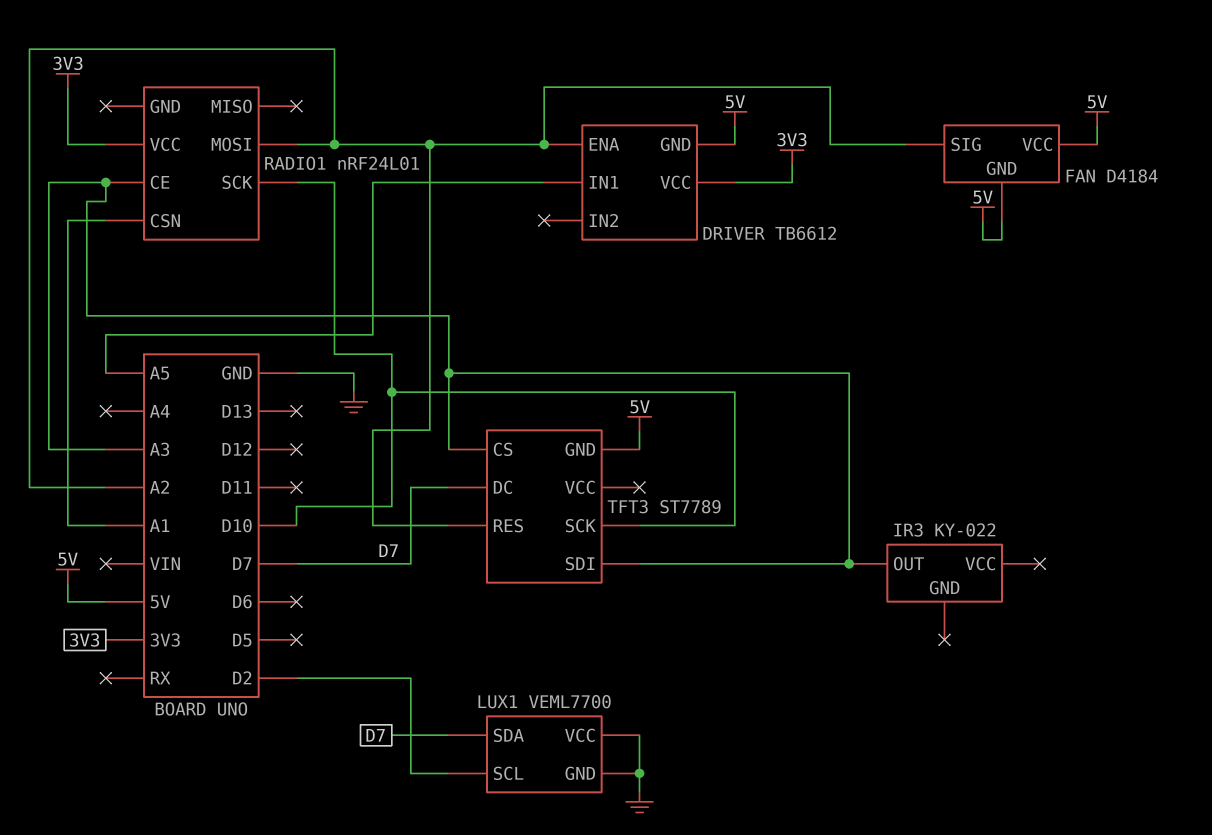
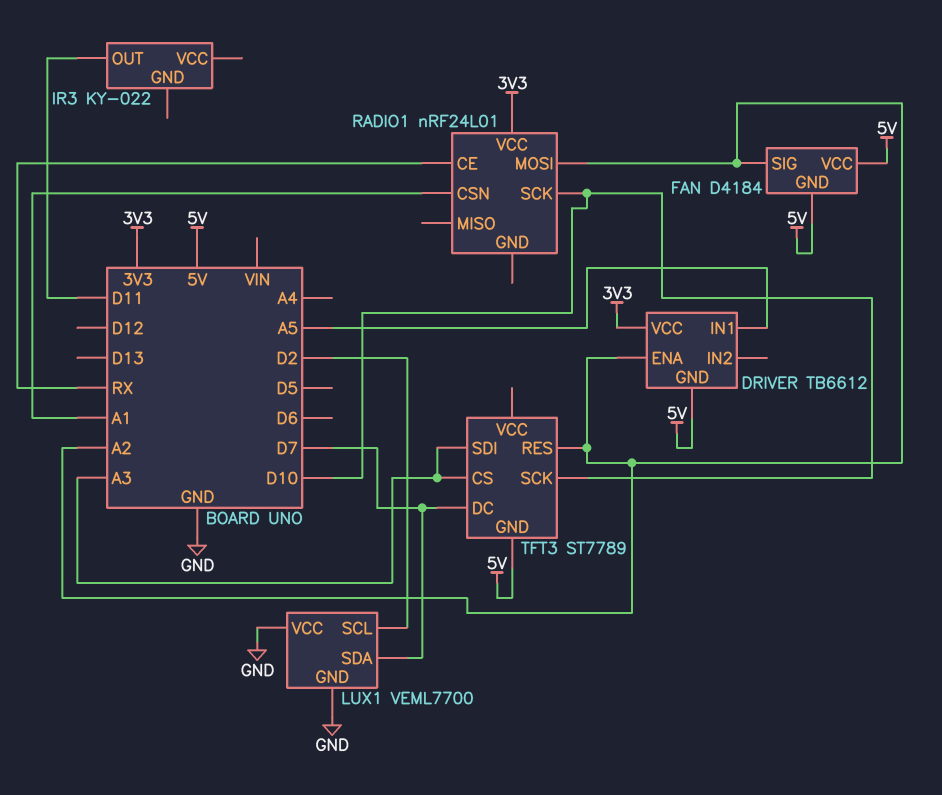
IR3 pin OUT: A3 -> D11
RADIO1 pin CE: A3 -> RX

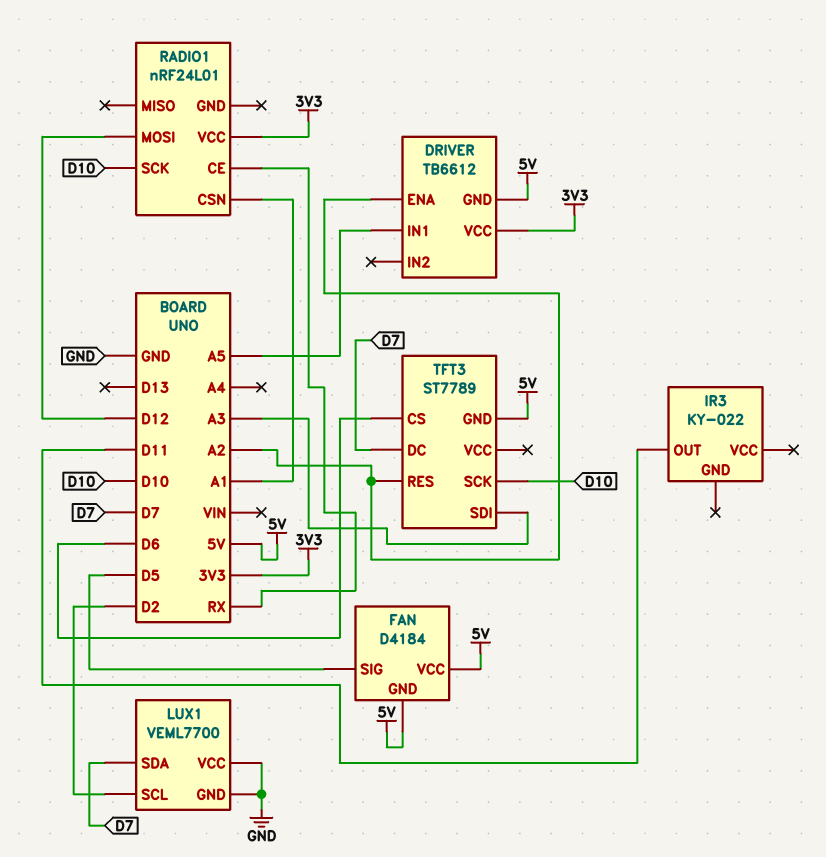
FAN pin SIG: A2 -> D5
RADIO1 pin MOSI: A2 -> D12
TFT3 pin CS: A3 -> D6

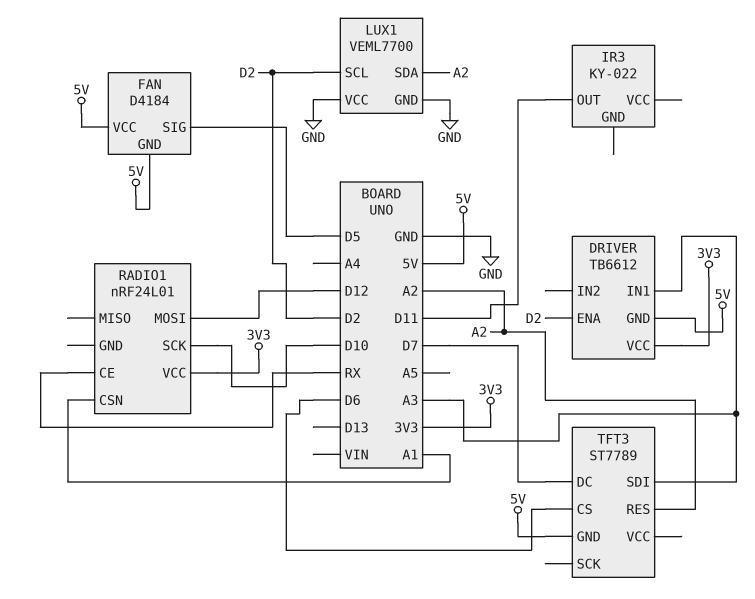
DRIVER pin ENA: A2 -> D2
DRIVER pin IN1: A5 -> A3
LUX1 pin SDA: D7 -> A2
TFT3 pin SCK: D10 -> none

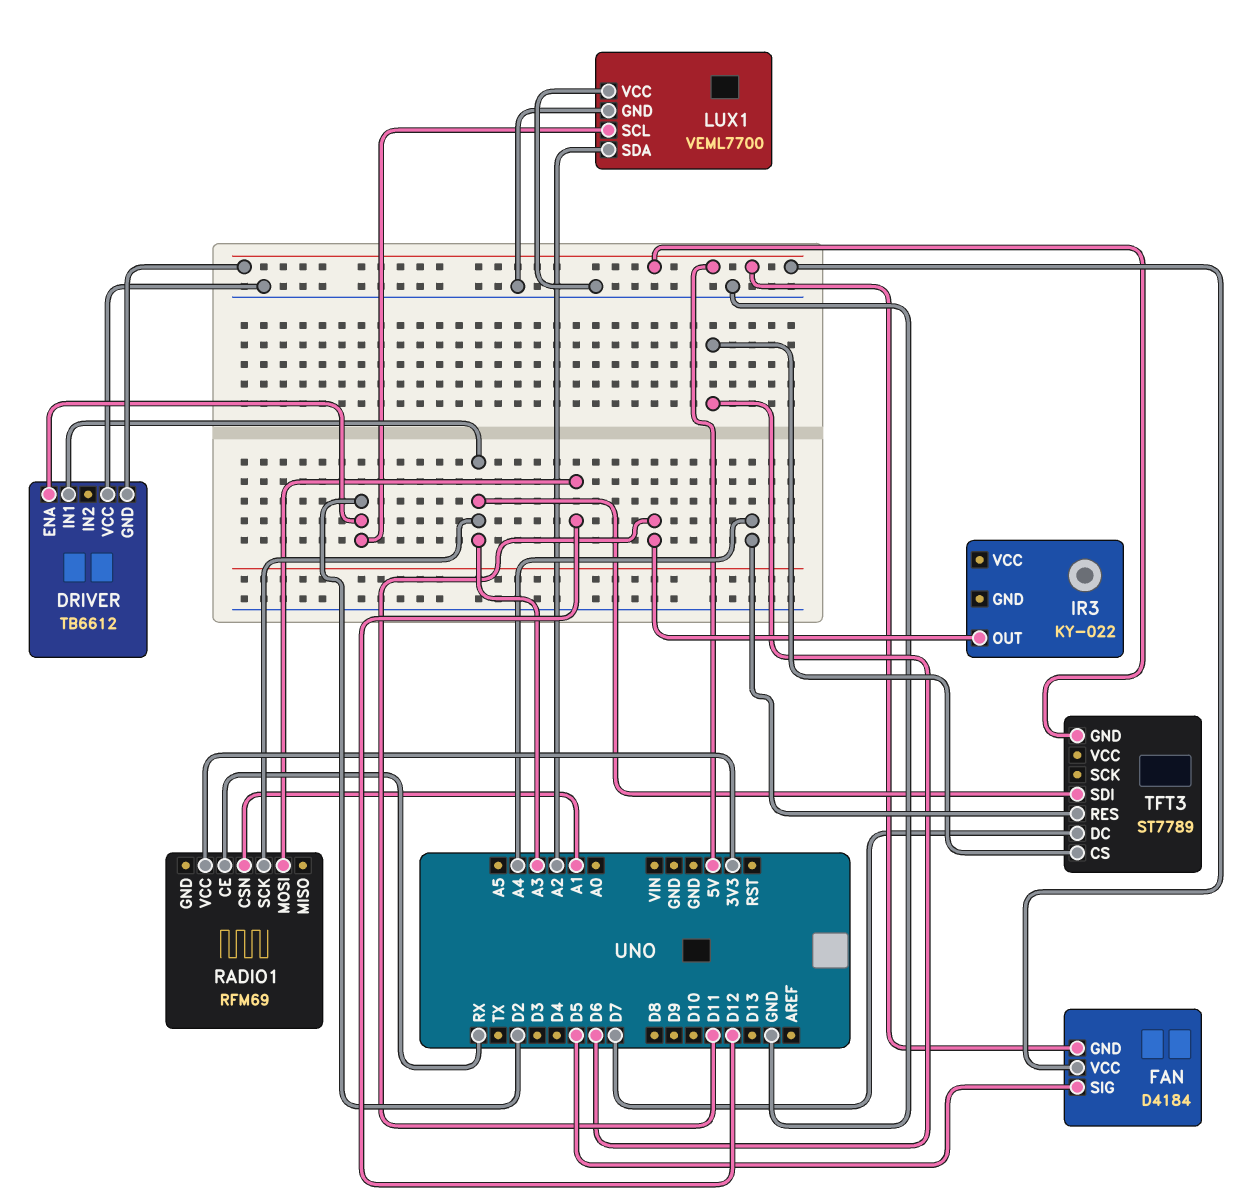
DRIVER pin VCC: 3V3 -> GND
RADIO1: nRF24L01 -> RFM69
RADIO1 pin SCK: D10 -> A3
TFT3 pin RES: A2 -> A4

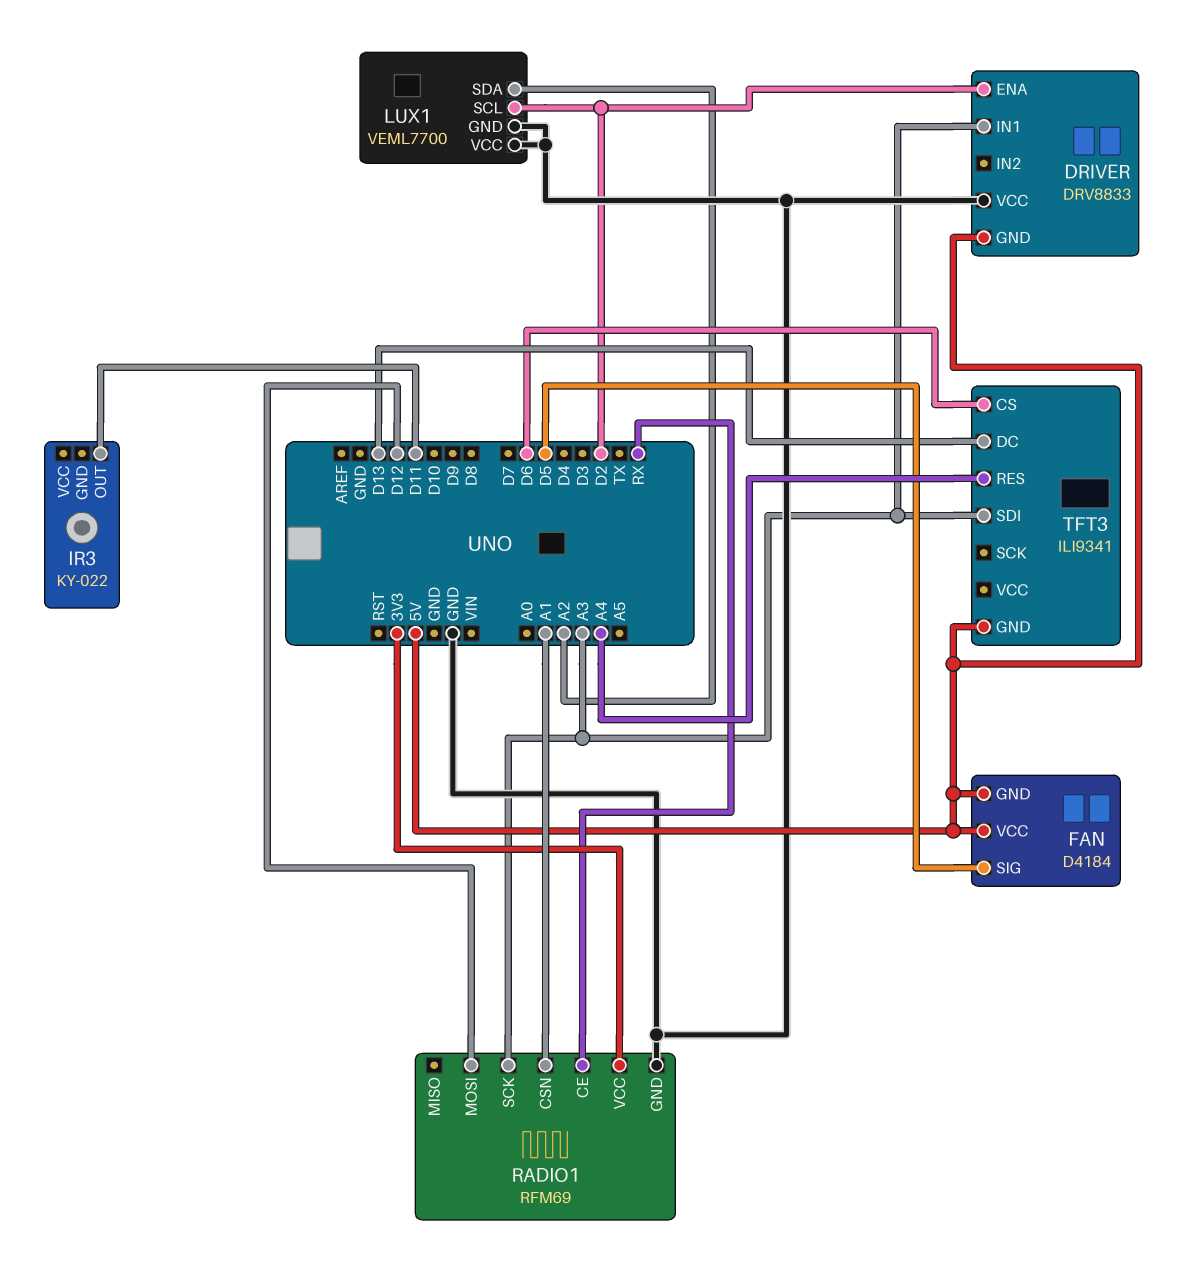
DRIVER: TB6612 -> DRV8833
RADIO1 pin GND: none -> GND
TFT3: ST7789 -> ILI9341
TFT3 pin DC: D7 -> D13

